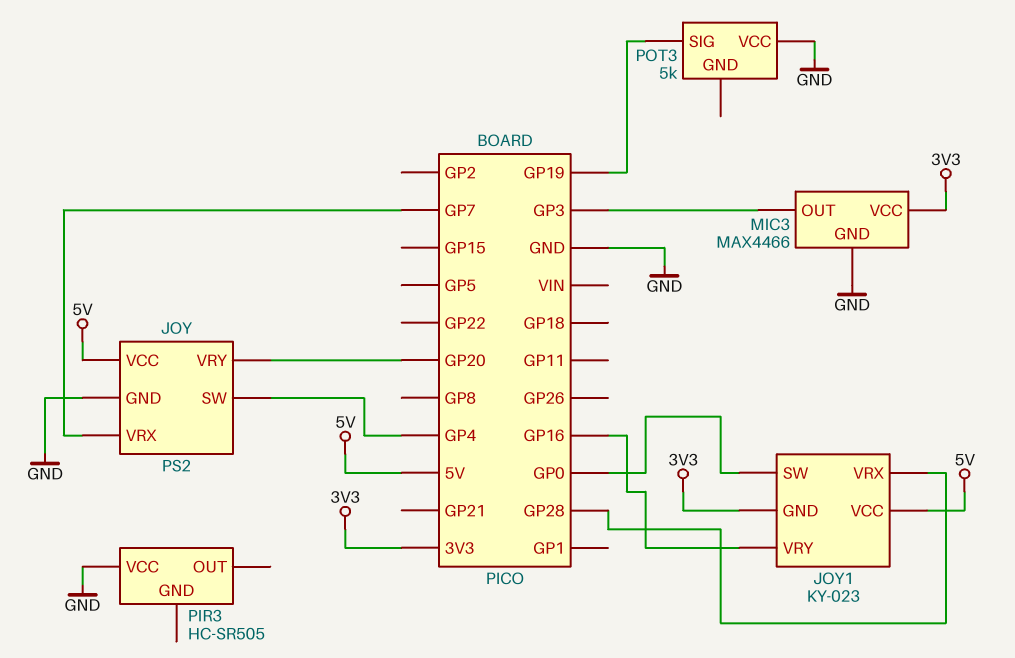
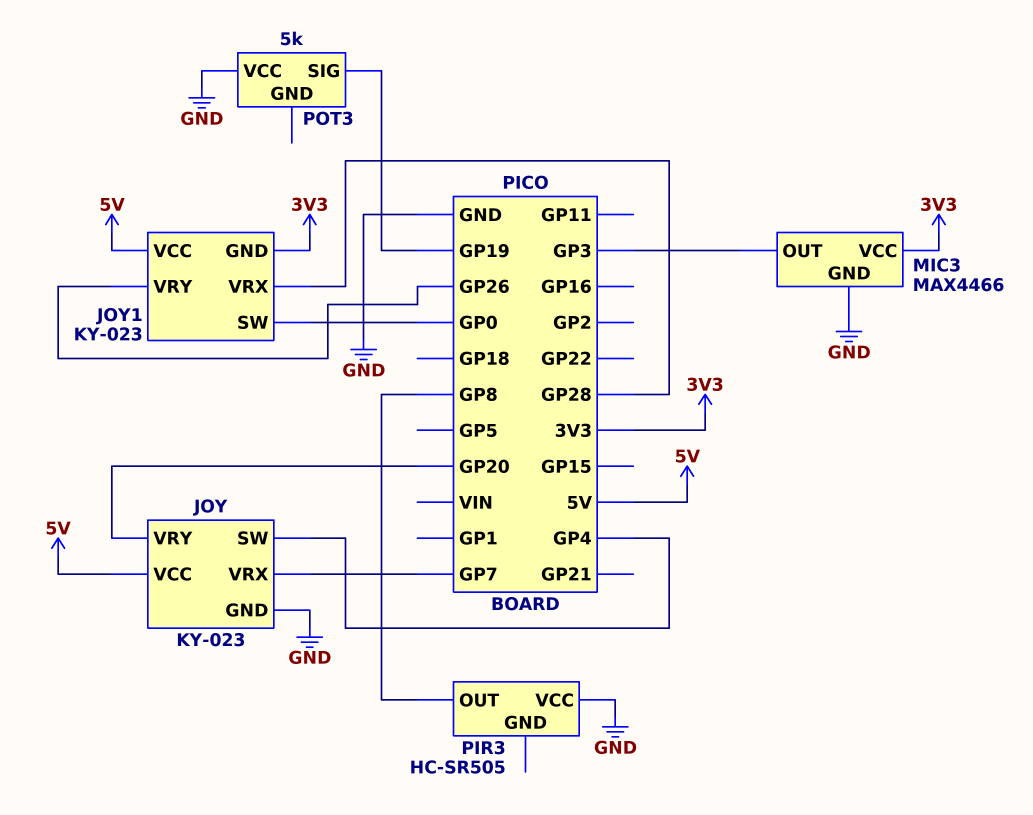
JOY: PS2 -> KY-023
JOY1 pin VRY: GP16 -> GP26
PIR3 pin OUT: none -> GP8

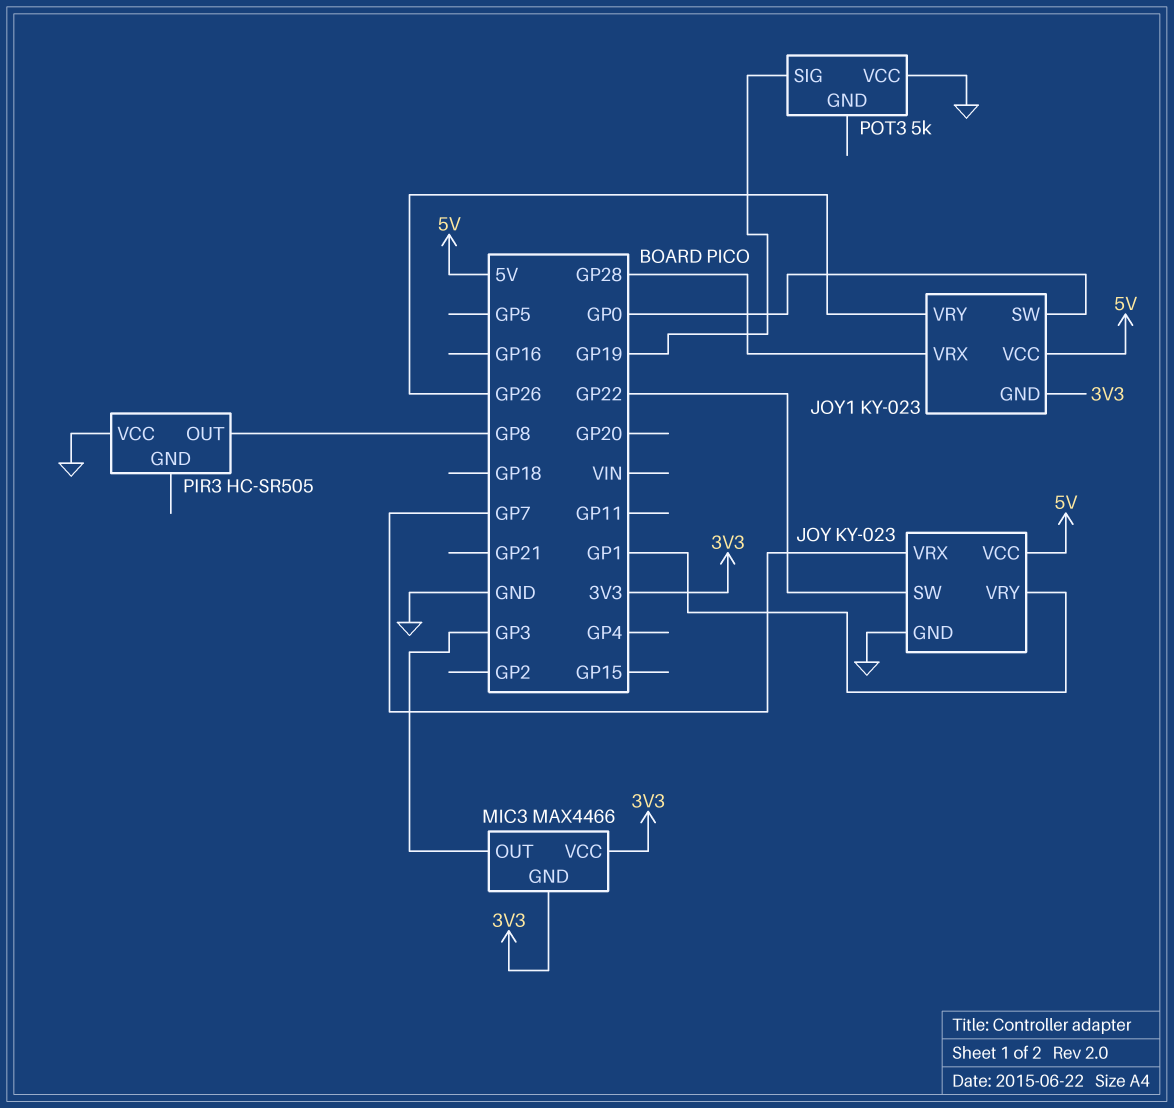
JOY pin SW: GP4 -> GP22
JOY pin VRY: GP20 -> GP1
MIC3 pin GND: GND -> 3V3

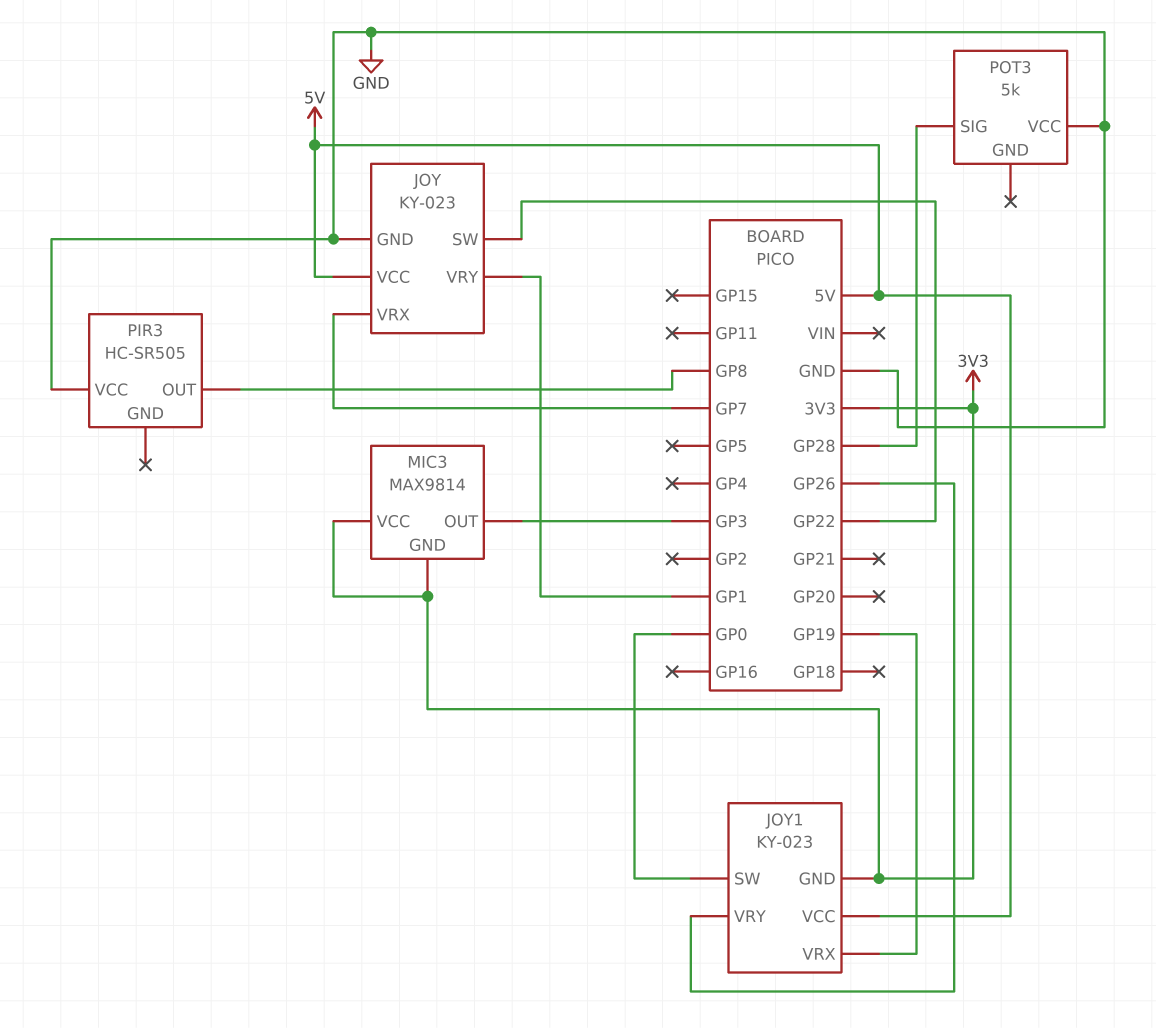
JOY1 pin VRX: GP28 -> GP19
MIC3: MAX4466 -> MAX9814
POT3 pin SIG: GP19 -> GP28

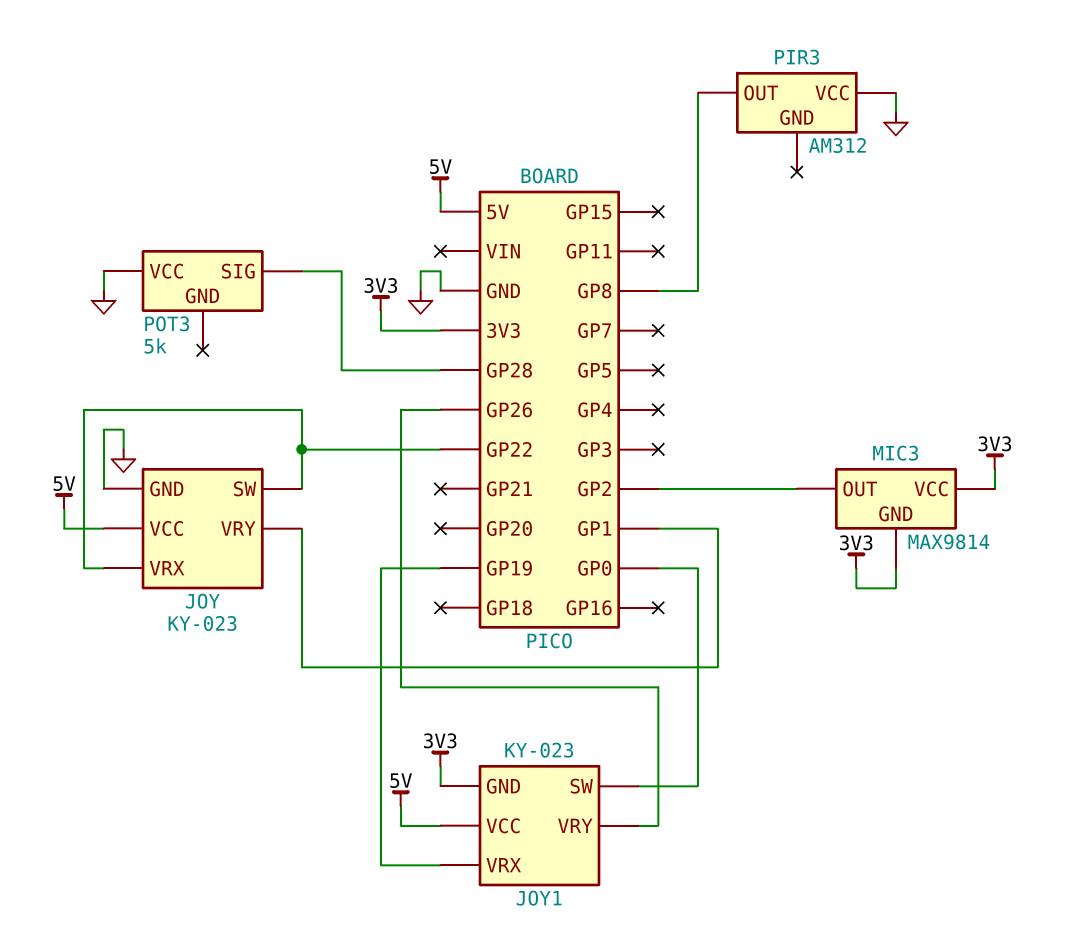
JOY pin VRX: GP7 -> GP22
MIC3 pin OUT: GP3 -> GP2
PIR3: HC-SR505 -> AM312

